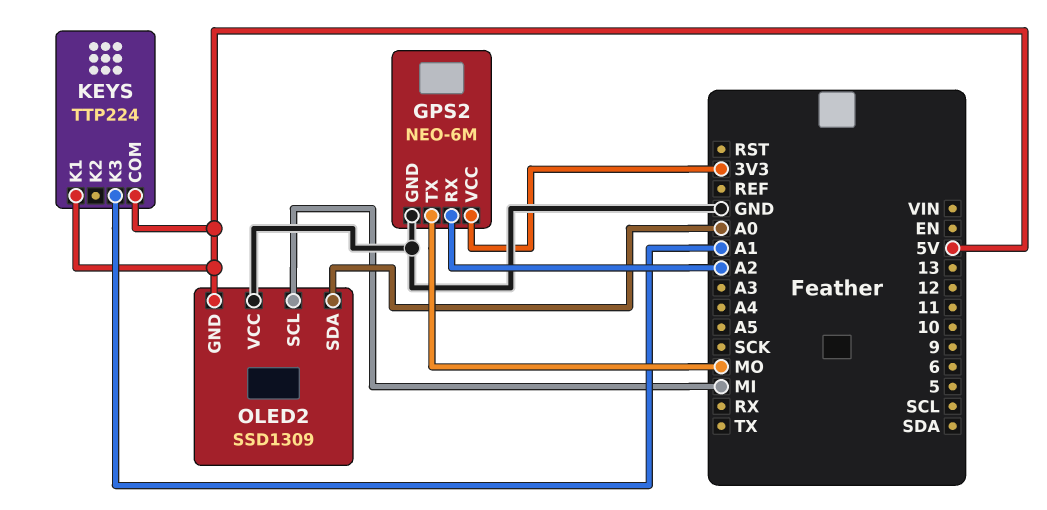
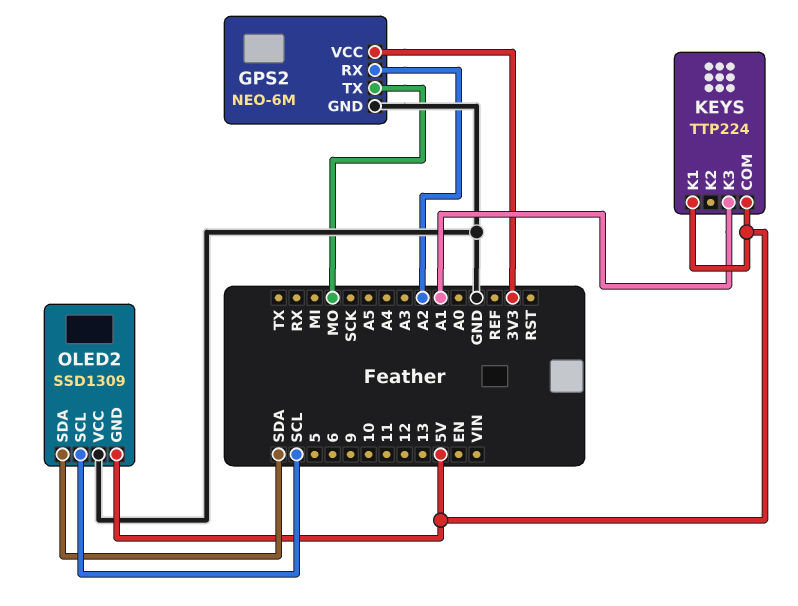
OLED2 pin SCL: MI -> SCL
OLED2 pin SDA: A0 -> SDA

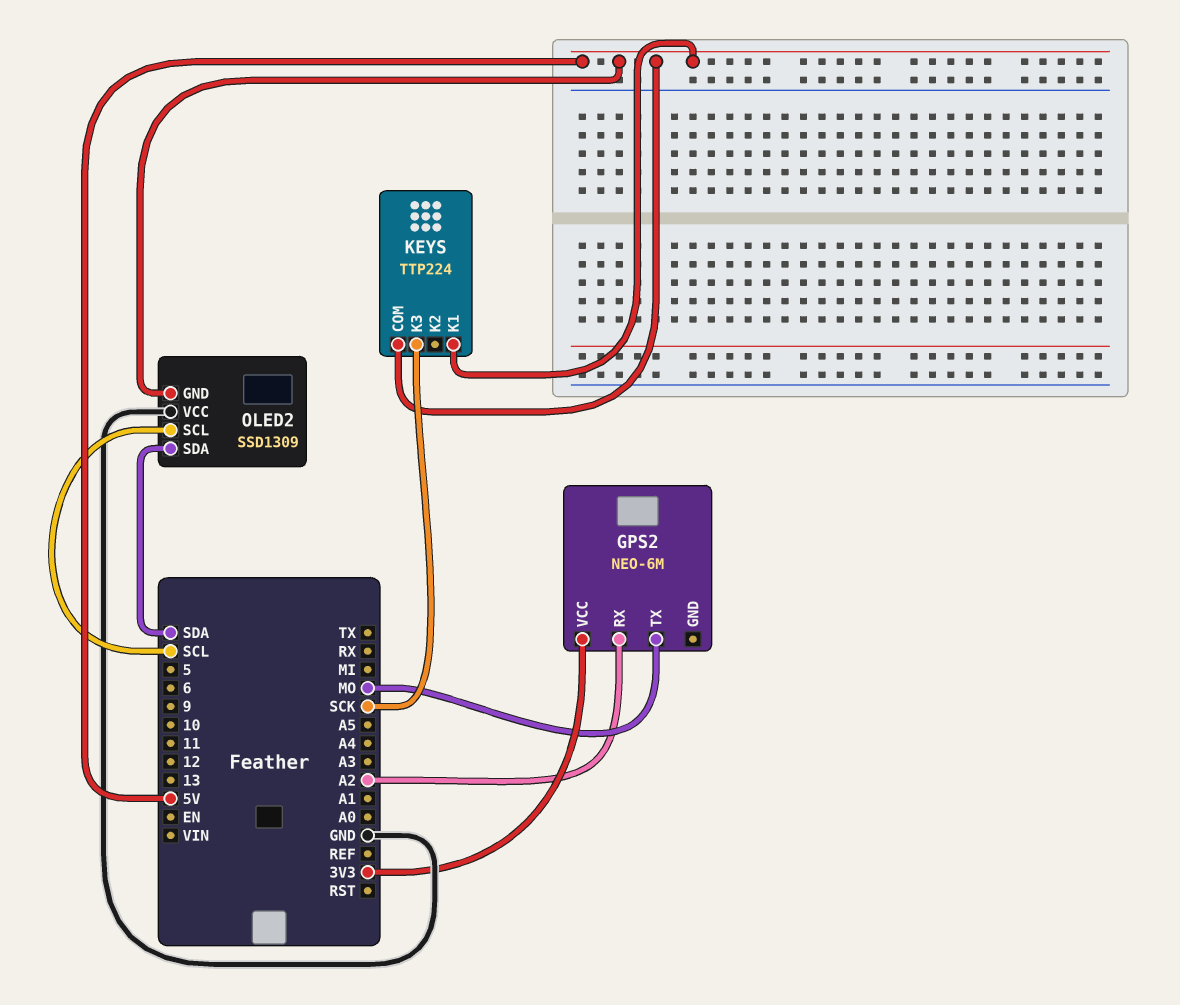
GPS2 pin GND: GND -> none
KEYS pin K3: A1 -> SCK

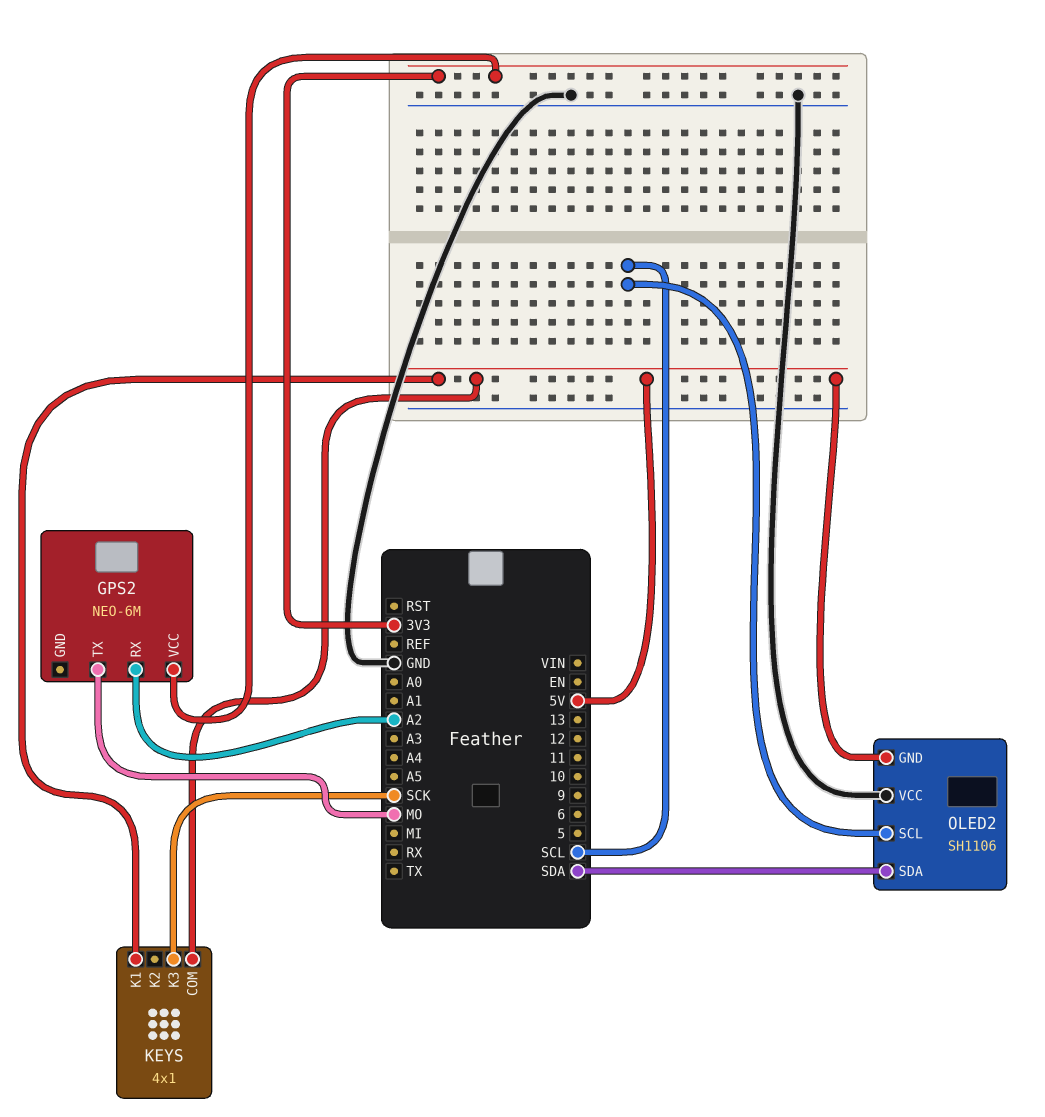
KEYS: TTP224 -> 4x1
OLED2: SSD1309 -> SH1106

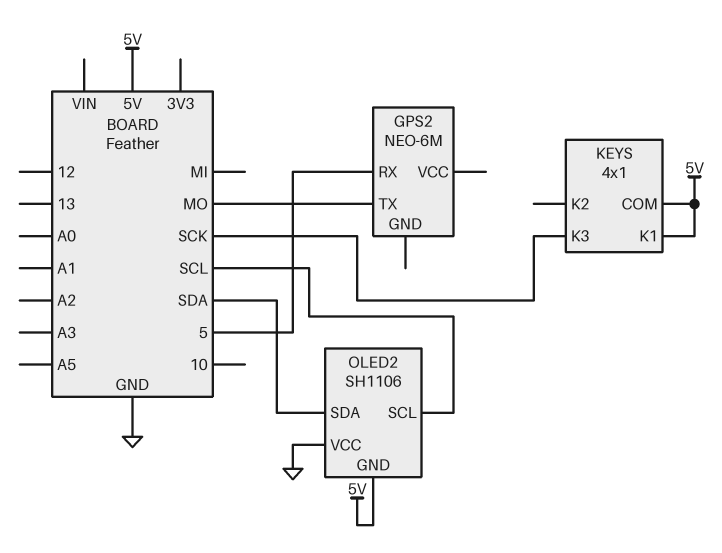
GPS2 pin RX: A2 -> 5
GPS2 pin VCC: 3V3 -> none

